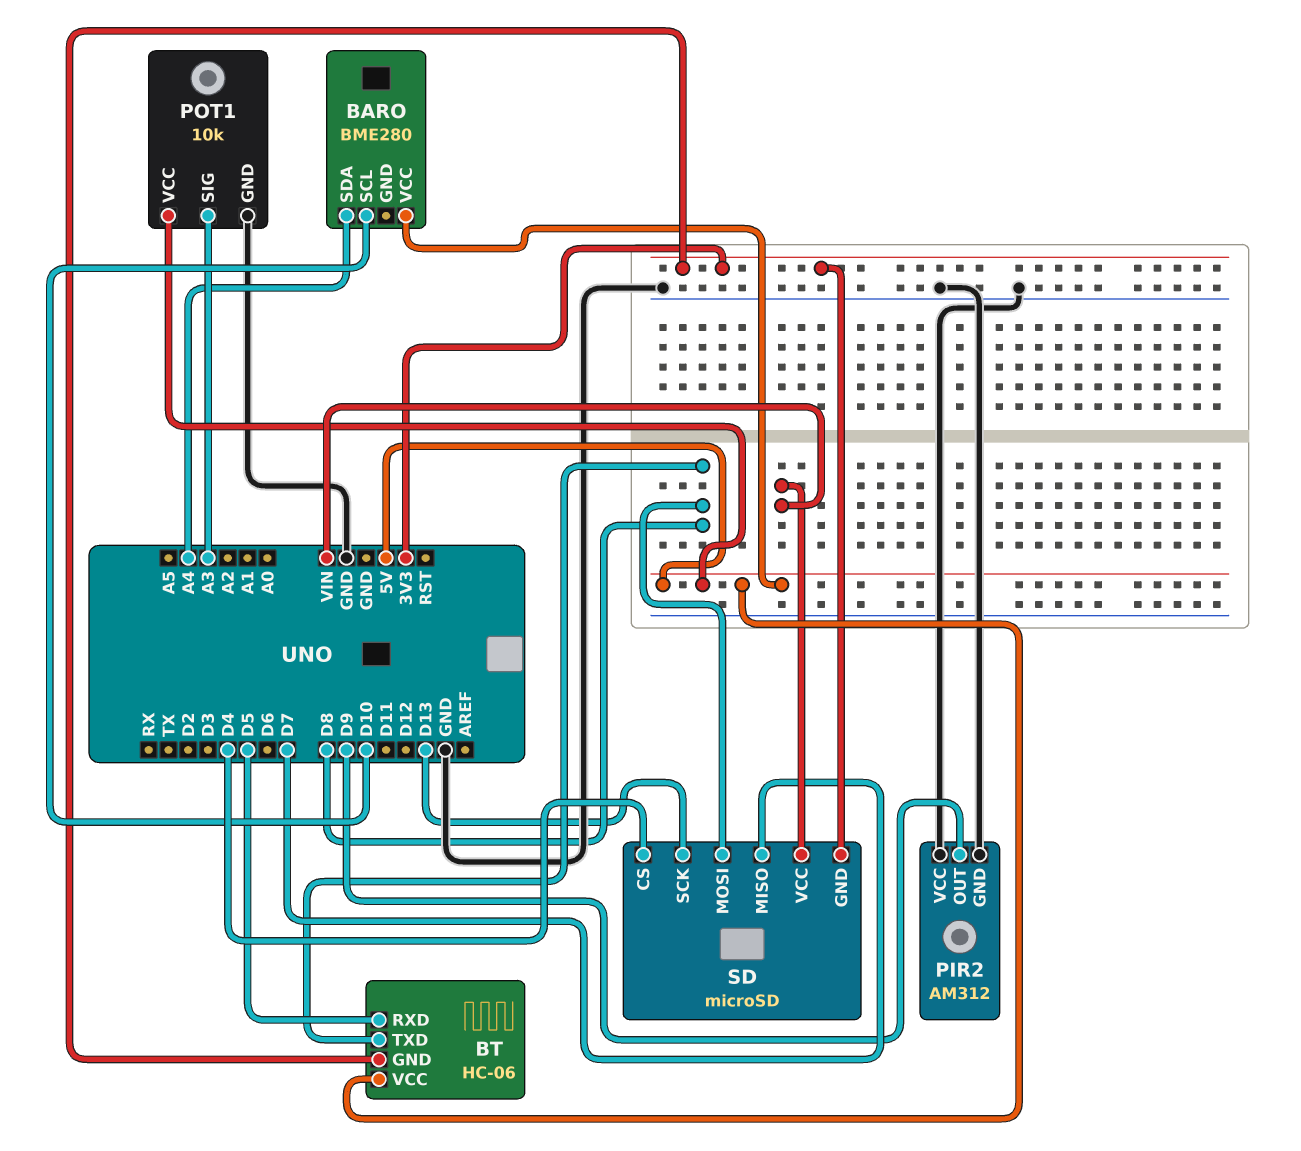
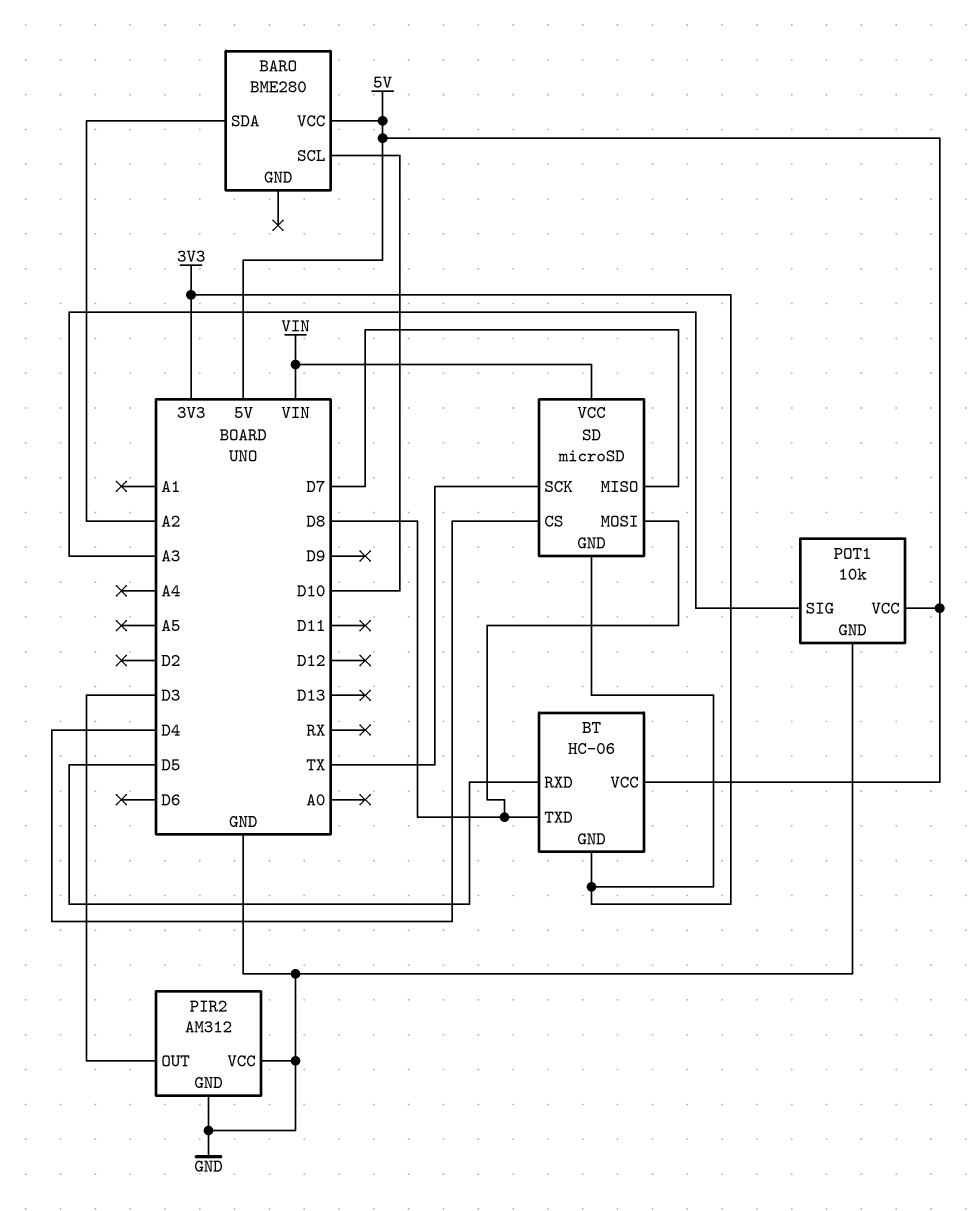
BARO pin SDA: A4 -> A2
PIR2 pin OUT: D9 -> D3
SD pin SCK: D13 -> TX

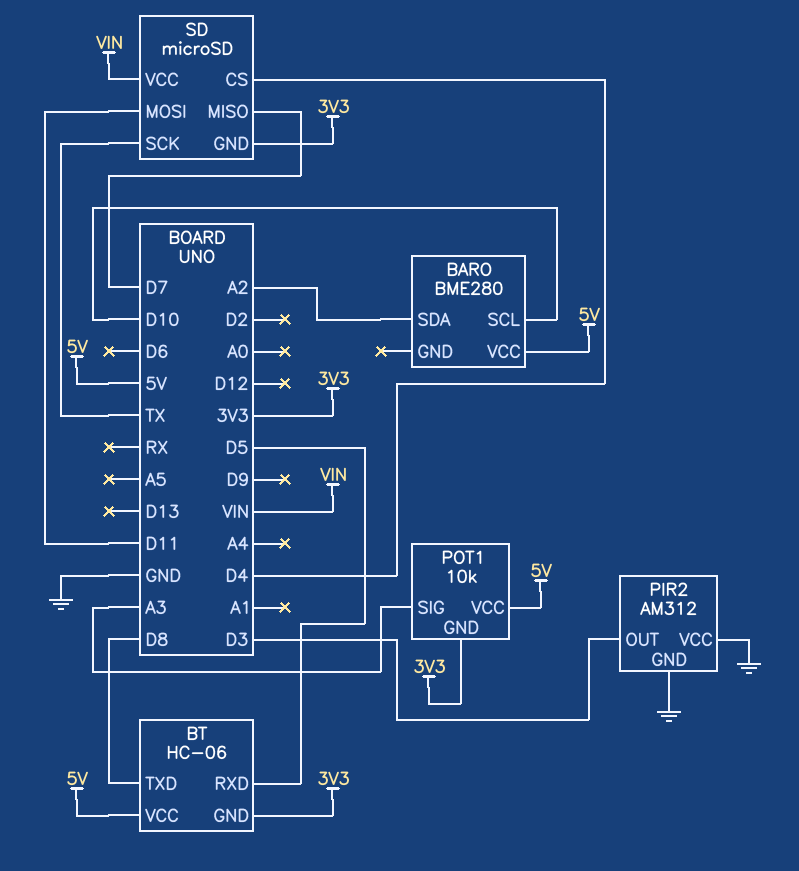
POT1 pin GND: GND -> 3V3
SD pin MOSI: D8 -> D11

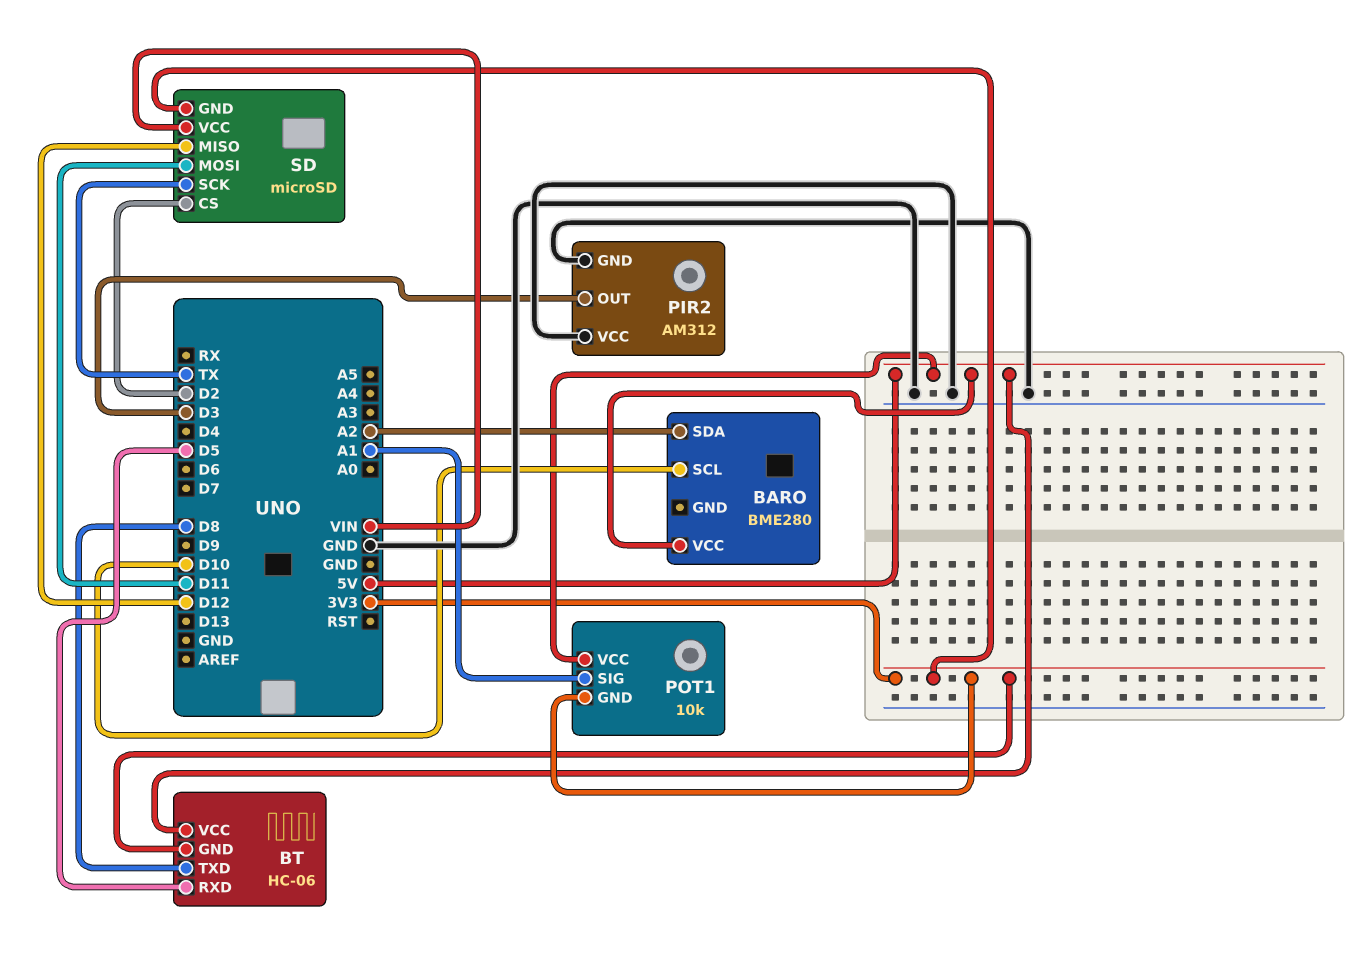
POT1 pin SIG: A3 -> A1
SD pin CS: D4 -> D2
SD pin MISO: D7 -> D12

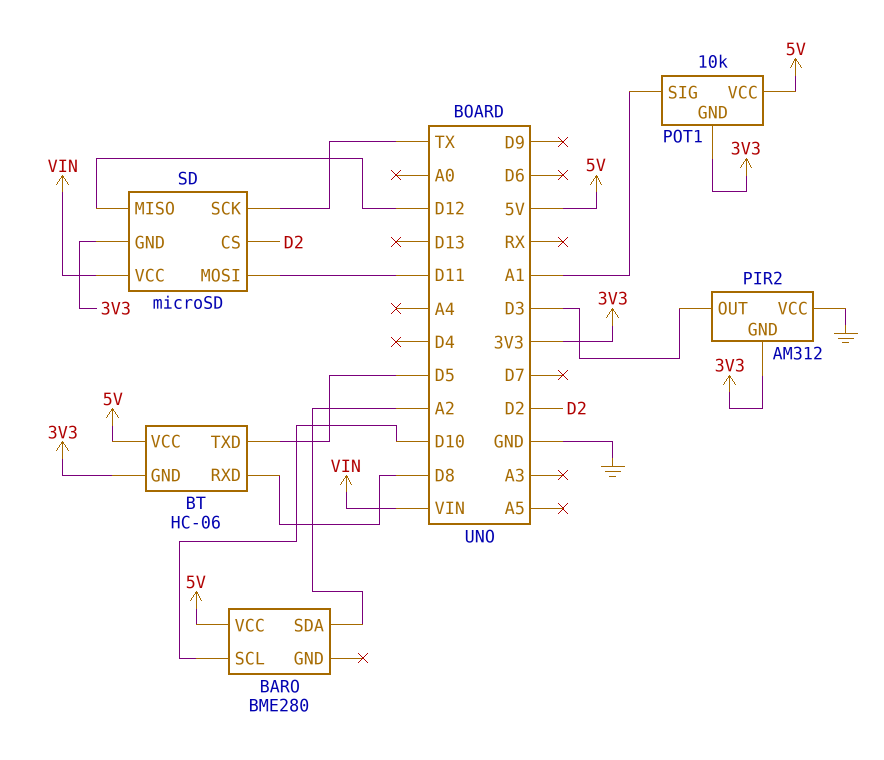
BT pin RXD: D5 -> D8
BT pin TXD: D8 -> D5
PIR2 pin GND: GND -> 3V3

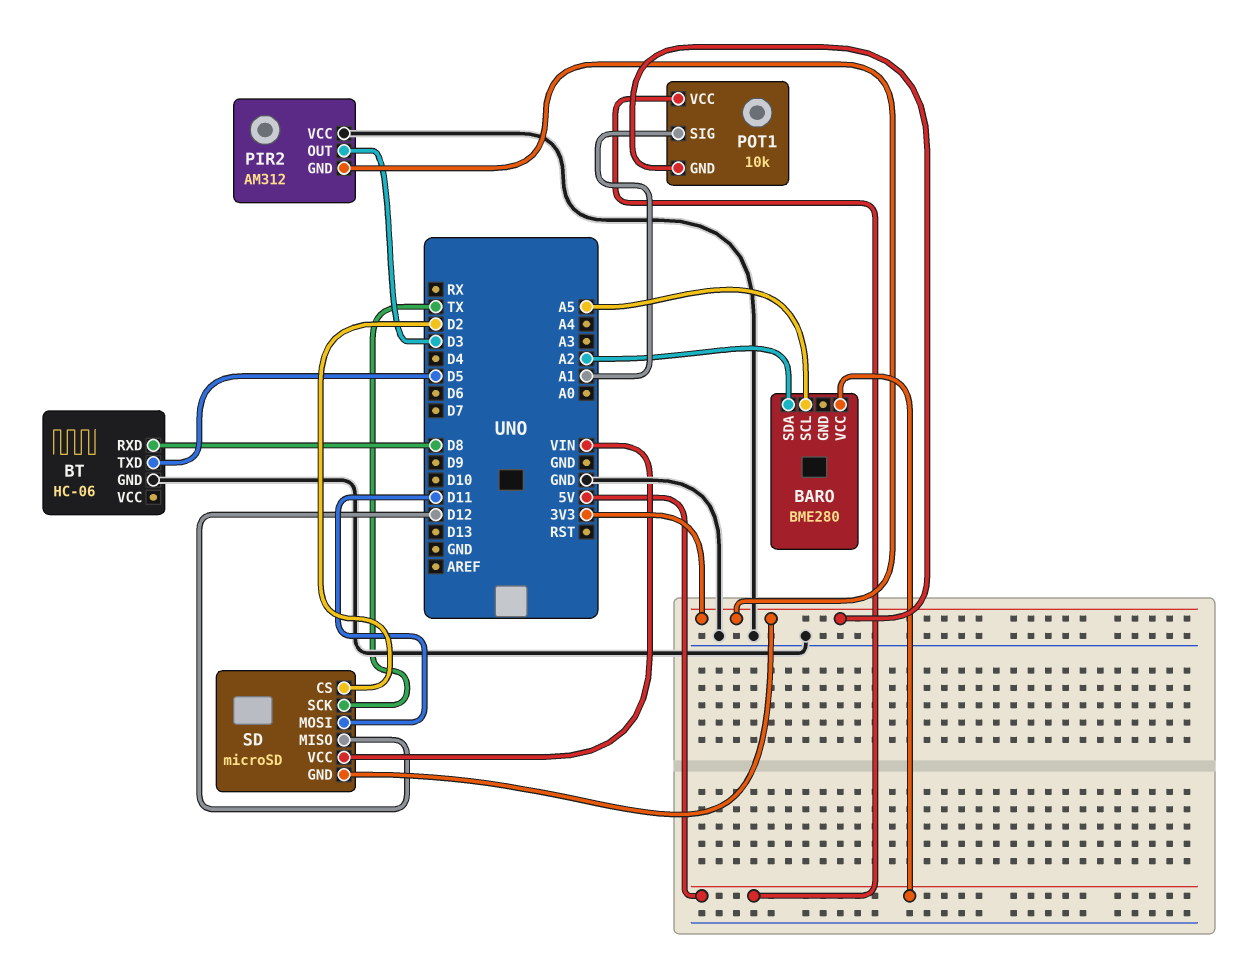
BARO pin SCL: D10 -> A5
BT pin GND: 3V3 -> GND
BT pin VCC: 5V -> none

